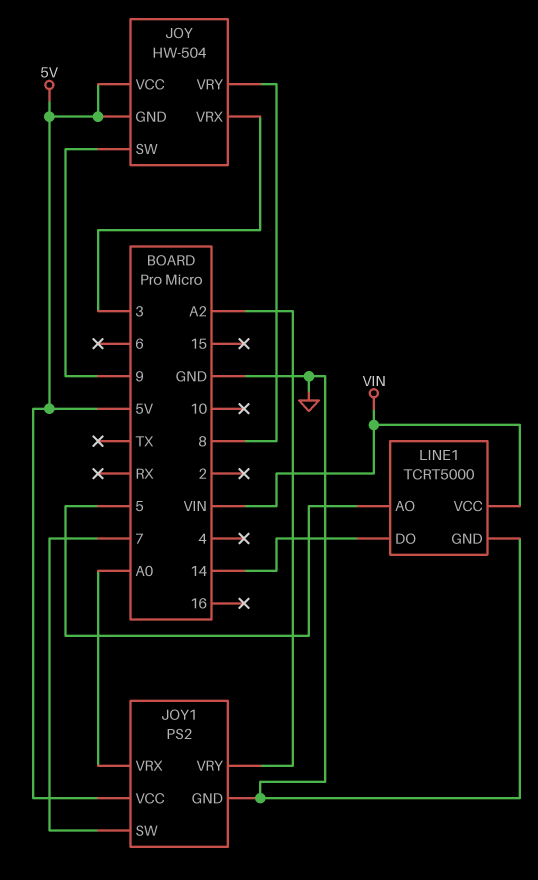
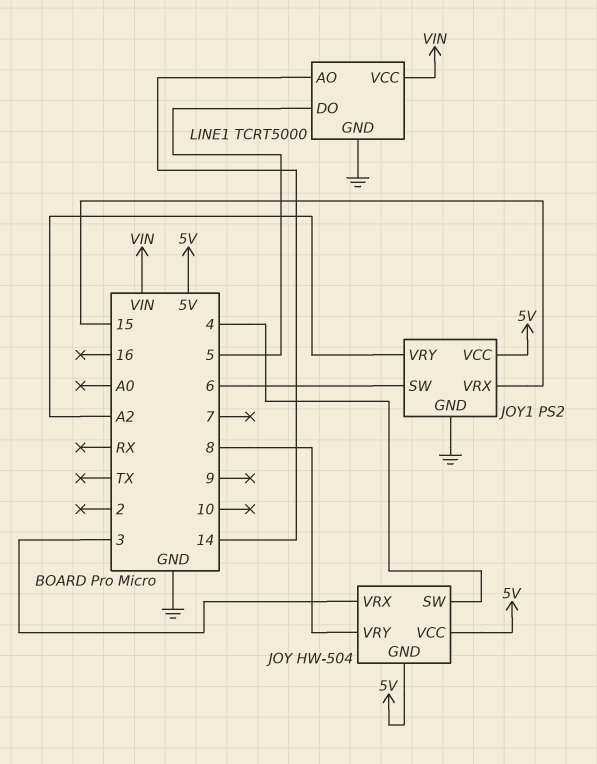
JOY pin SW: 9 -> 4
JOY1 pin SW: 7 -> 6
JOY1 pin VRX: A0 -> 15
LINE1 pin AO: 5 -> 14
LINE1 pin DO: 14 -> 5

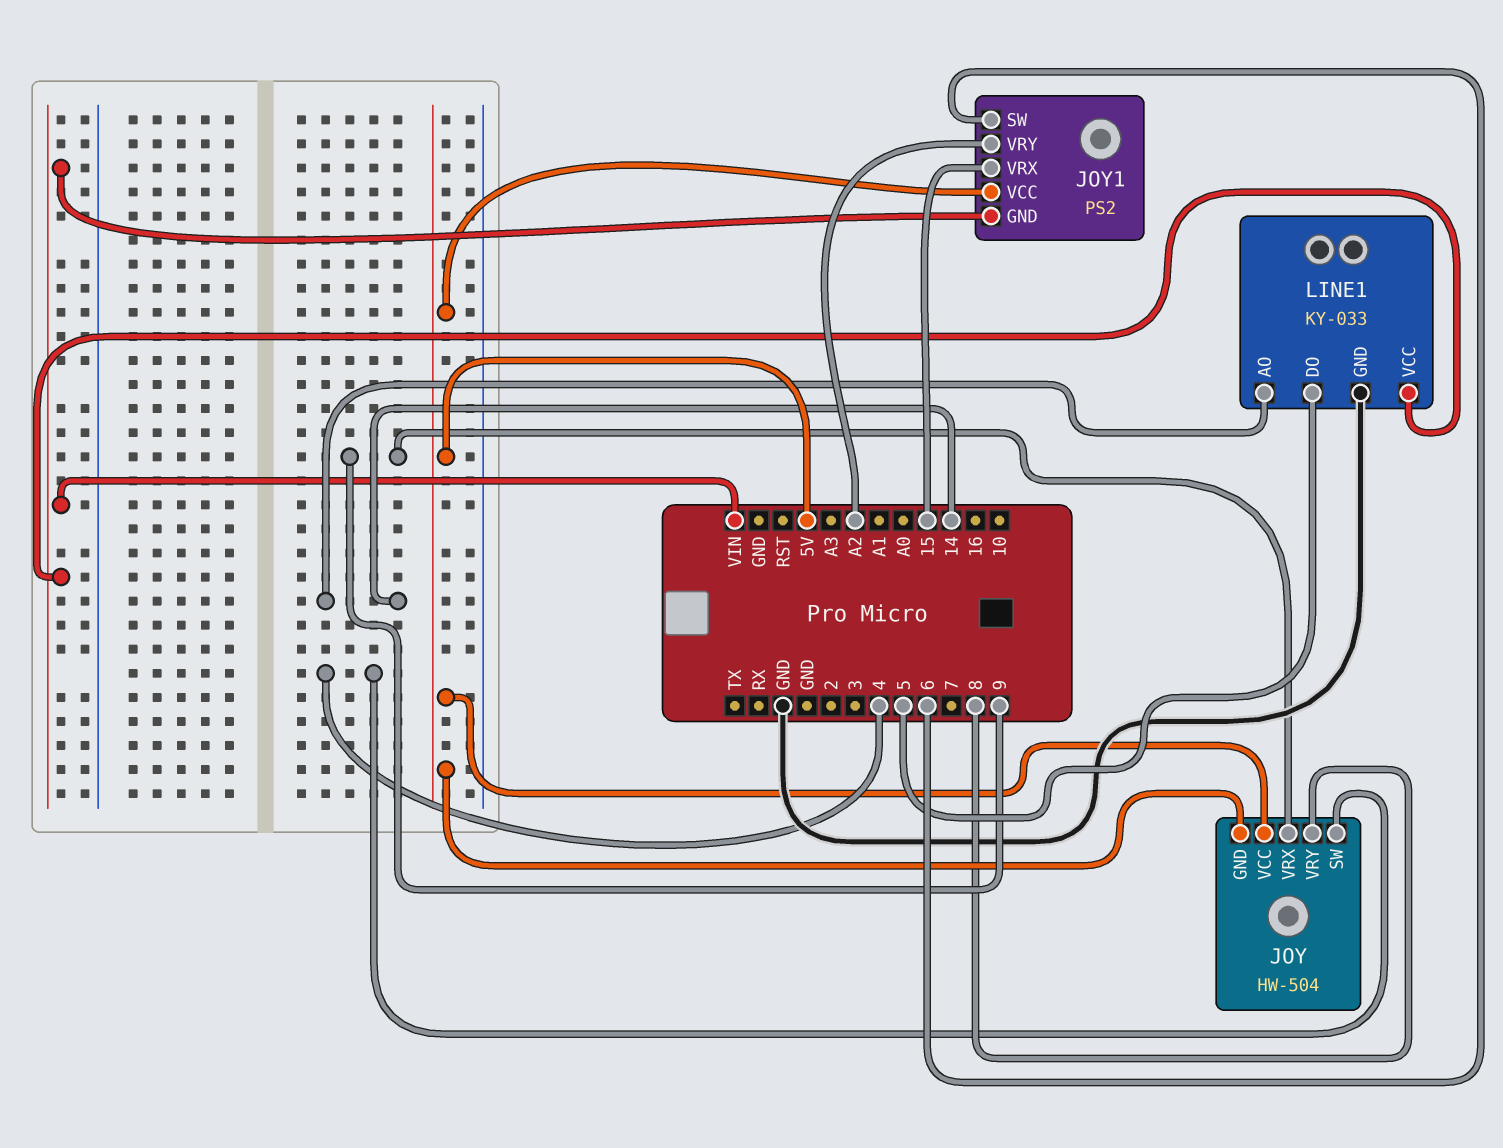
JOY pin VRX: 3 -> 9
JOY1 pin GND: GND -> VIN
LINE1: TCRT5000 -> KY-033

